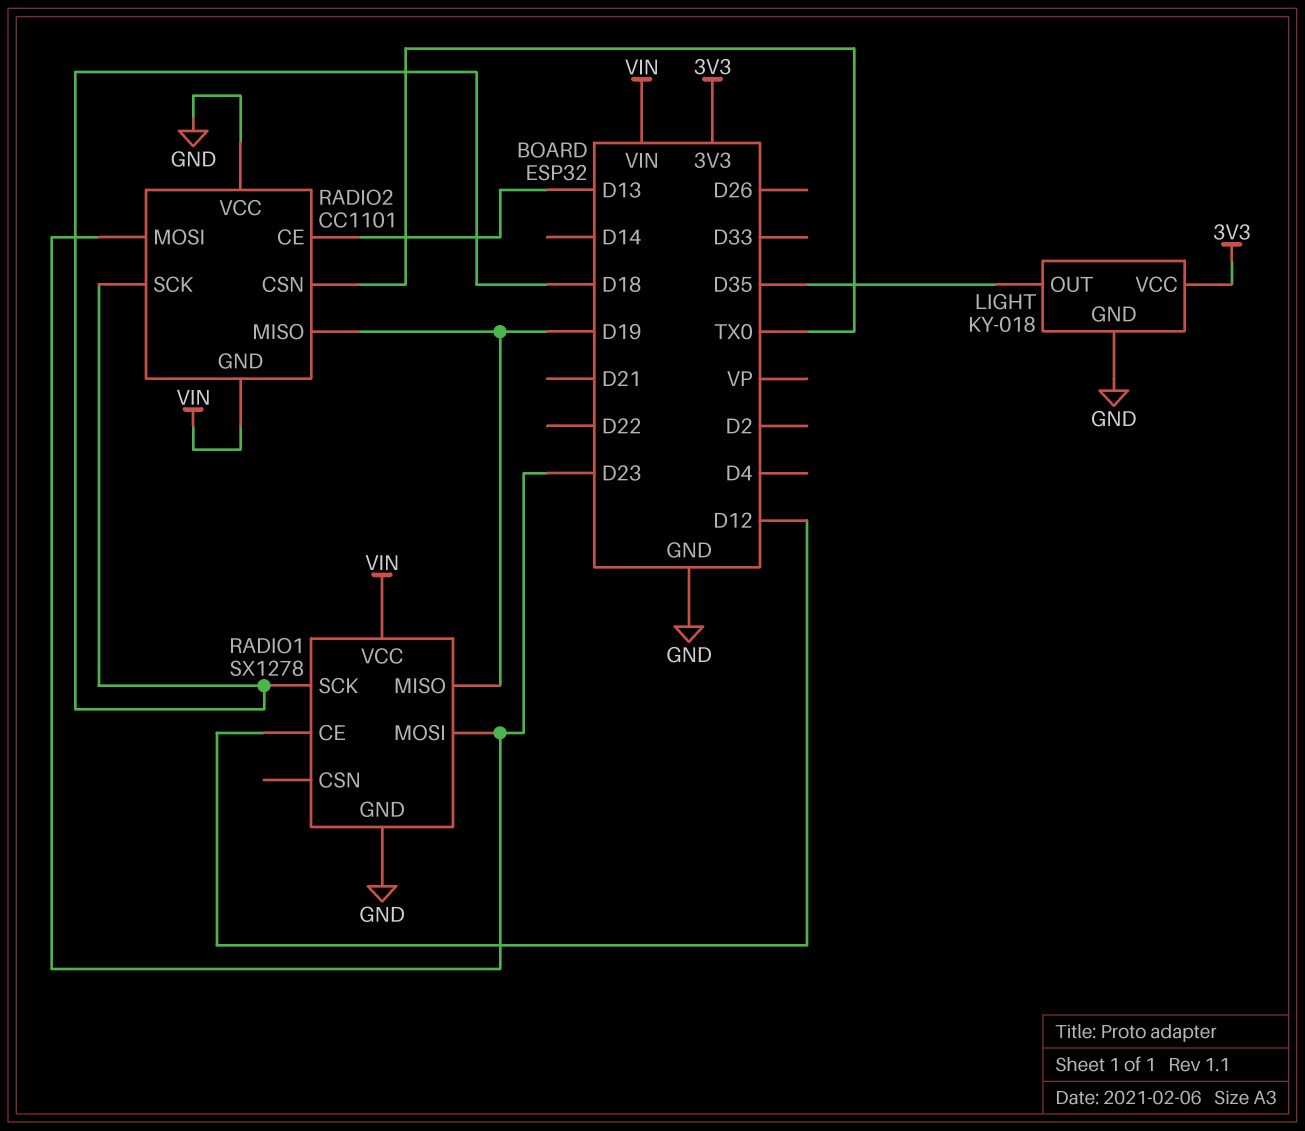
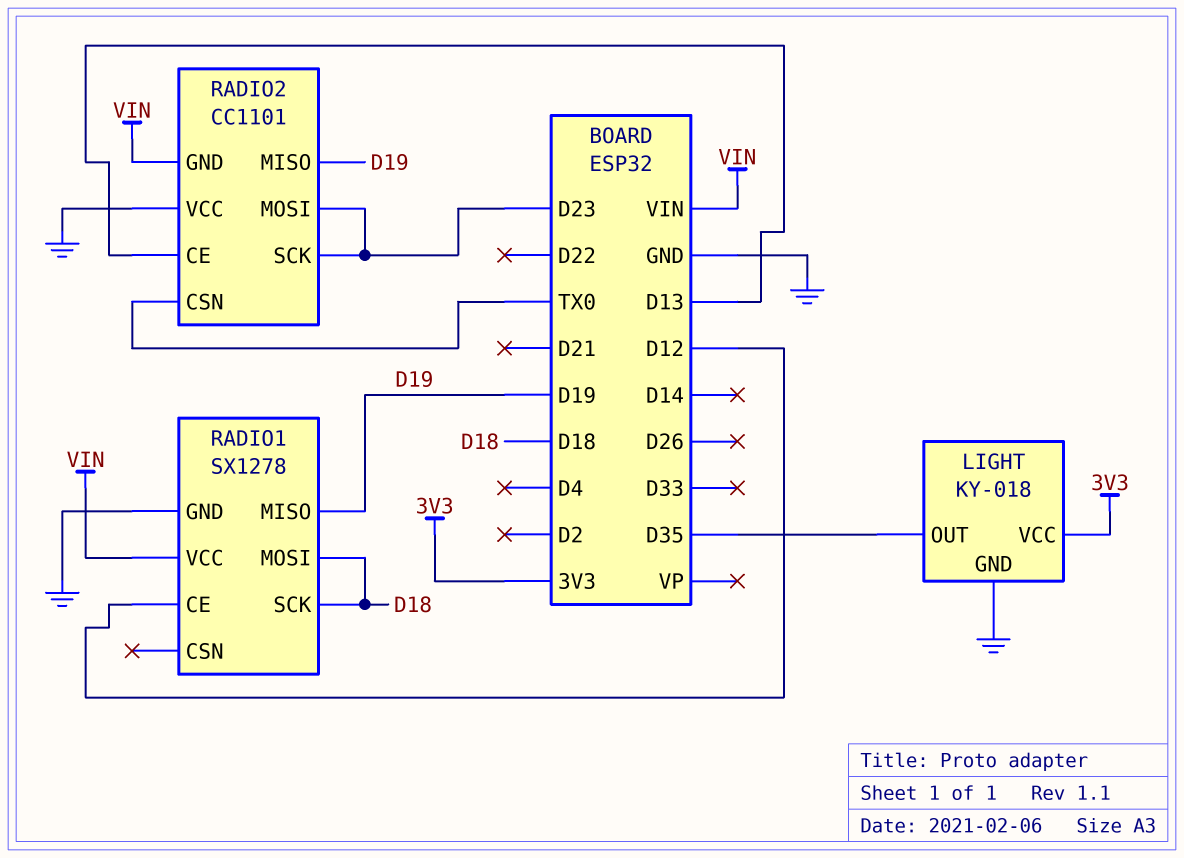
RADIO1 pin MOSI: D23 -> D18
RADIO2 pin SCK: D18 -> D23

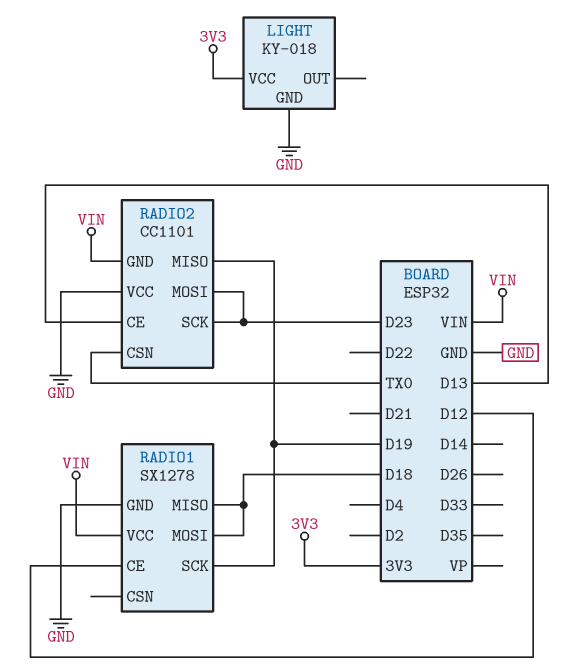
LIGHT pin OUT: D35 -> none
RADIO1 pin MISO: D19 -> D18
RADIO1 pin SCK: D18 -> D19

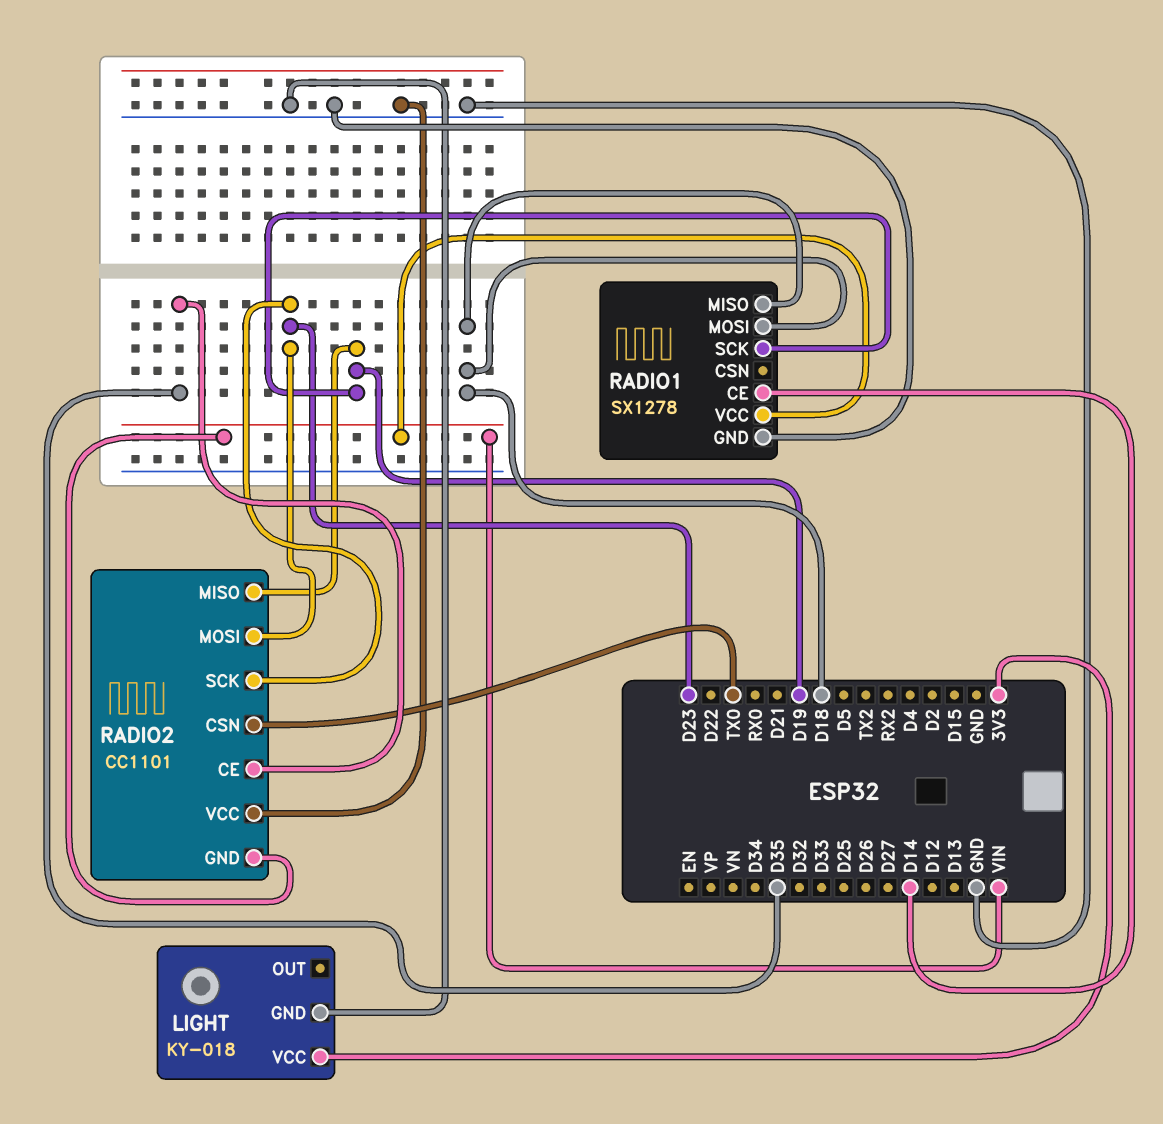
RADIO1 pin CE: D12 -> D14
RADIO2 pin CE: D13 -> D35

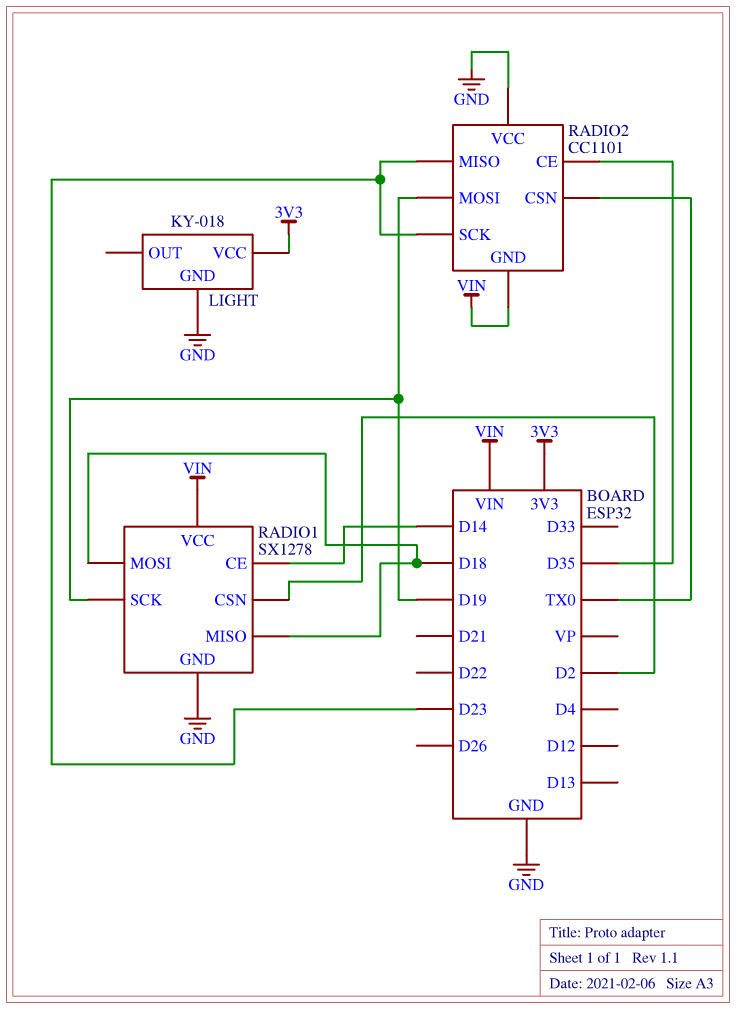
RADIO1 pin CSN: none -> D2
RADIO2 pin MISO: D19 -> D23
RADIO2 pin MOSI: D23 -> D19

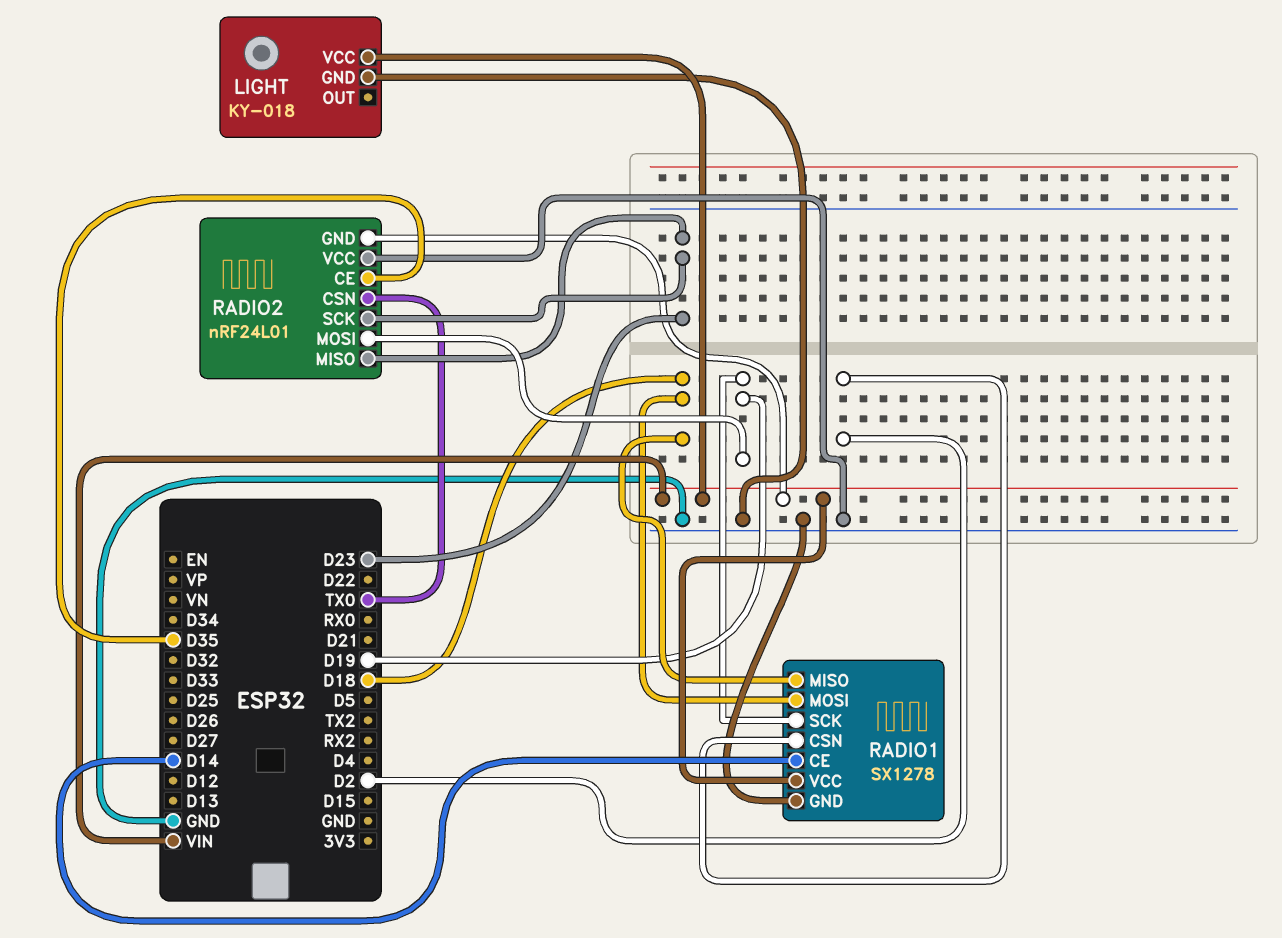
LIGHT pin VCC: 3V3 -> VIN
RADIO2: CC1101 -> nRF24L01

